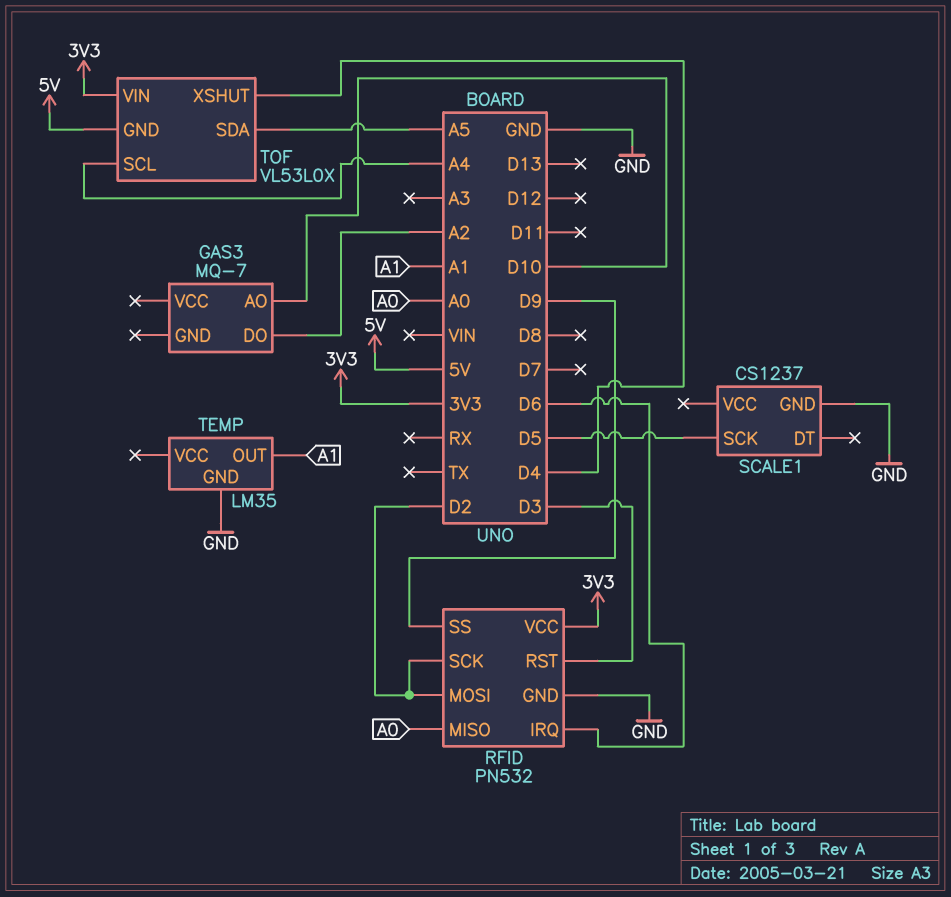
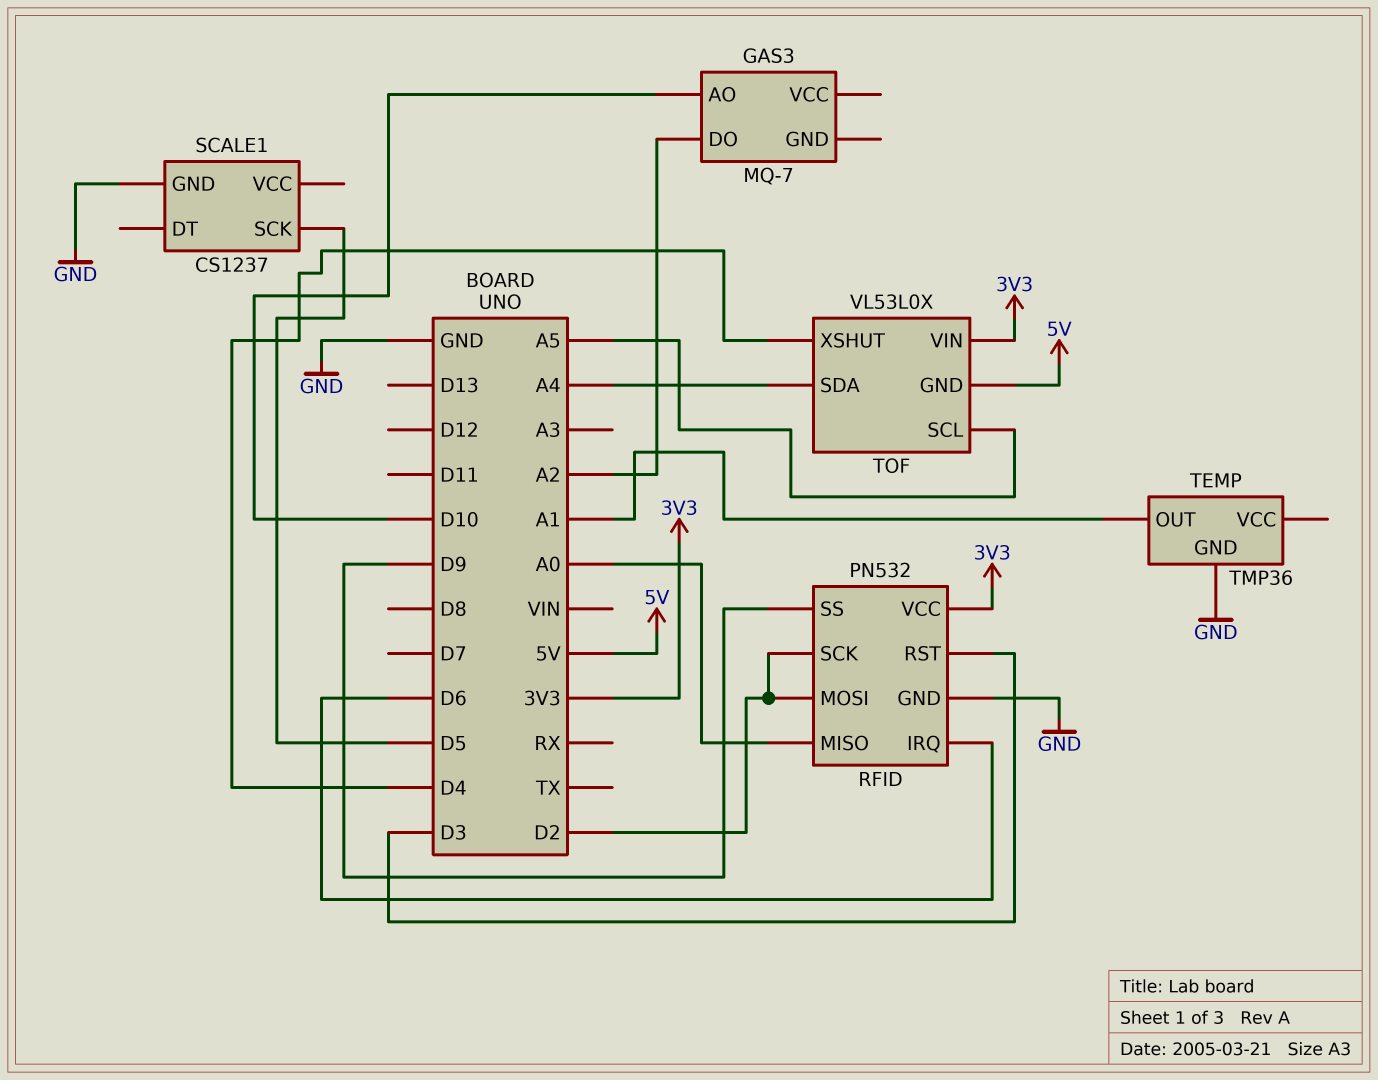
TEMP: LM35 -> TMP36
TOF pin SCL: A4 -> A5
TOF pin SDA: A5 -> A4

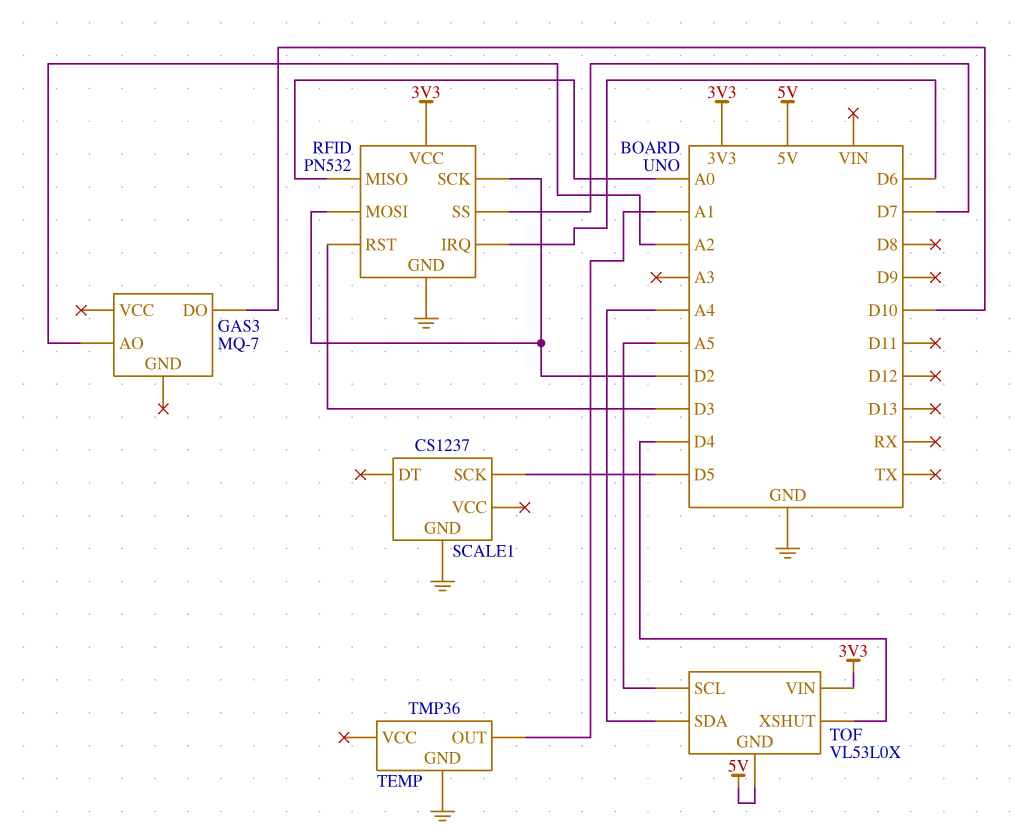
GAS3 pin AO: D10 -> A2
GAS3 pin DO: A2 -> D10
RFID pin SS: D9 -> D7

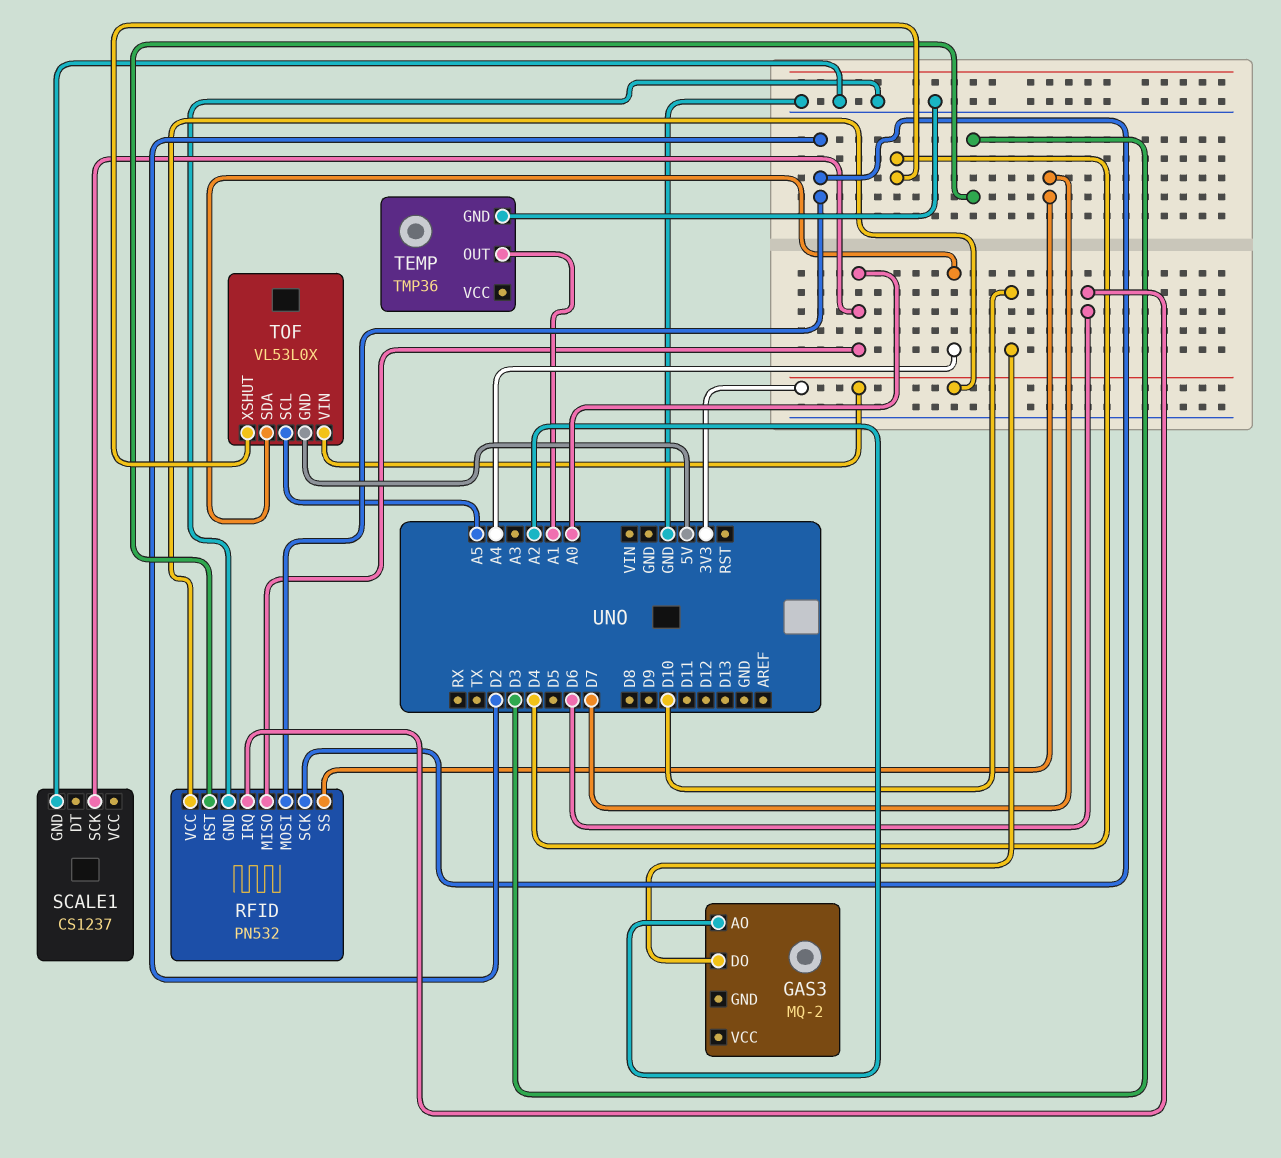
GAS3: MQ-7 -> MQ-2
SCALE1 pin SCK: D5 -> A0

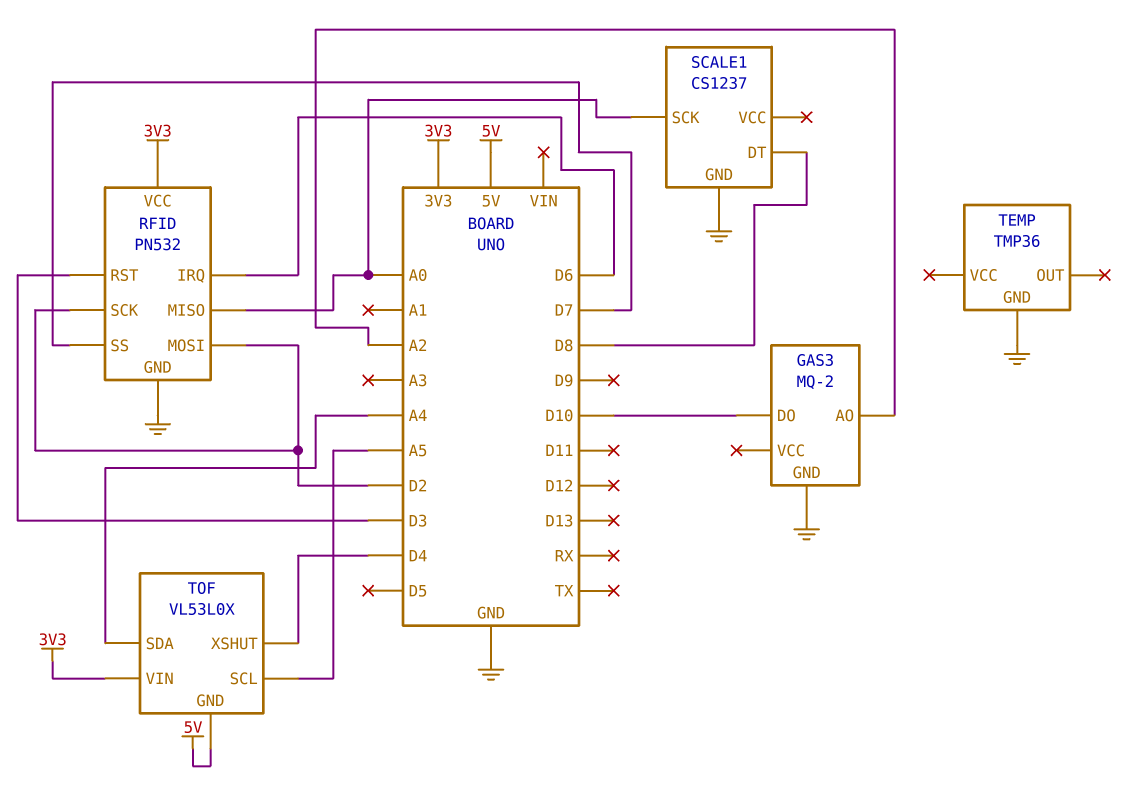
GAS3 pin GND: none -> GND
SCALE1 pin DT: none -> D8
TEMP pin OUT: A1 -> none

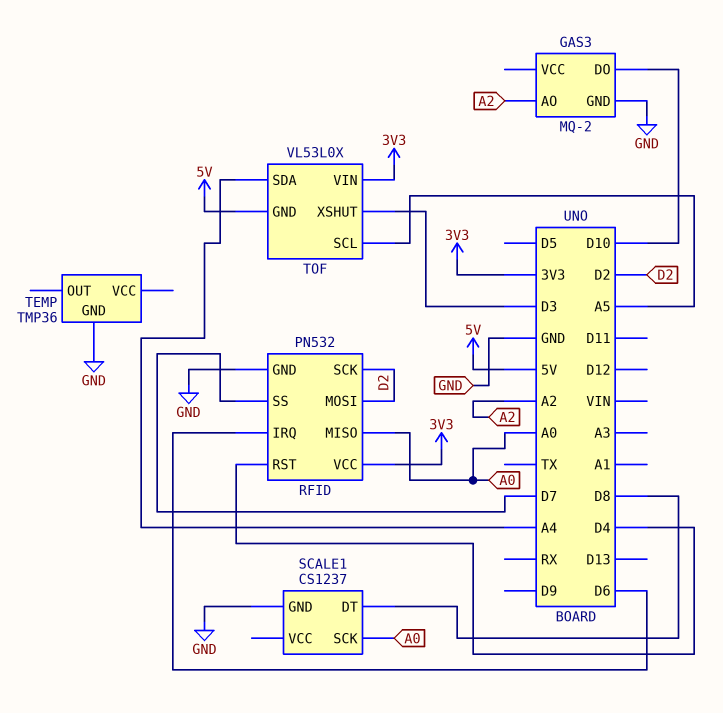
RFID pin RST: D3 -> D4
TOF pin XSHUT: D4 -> D3

